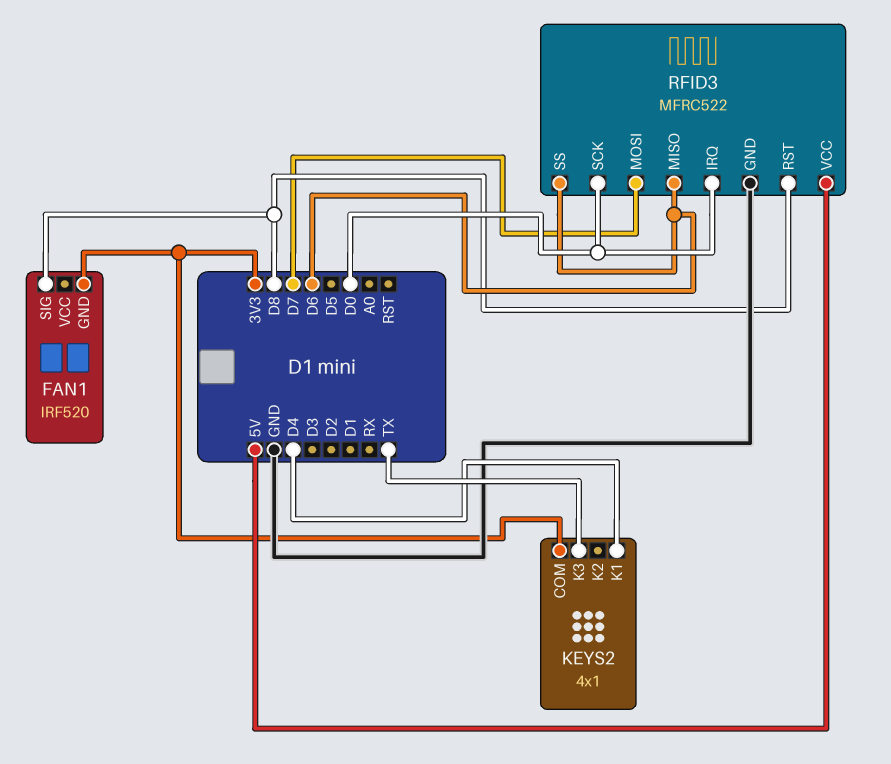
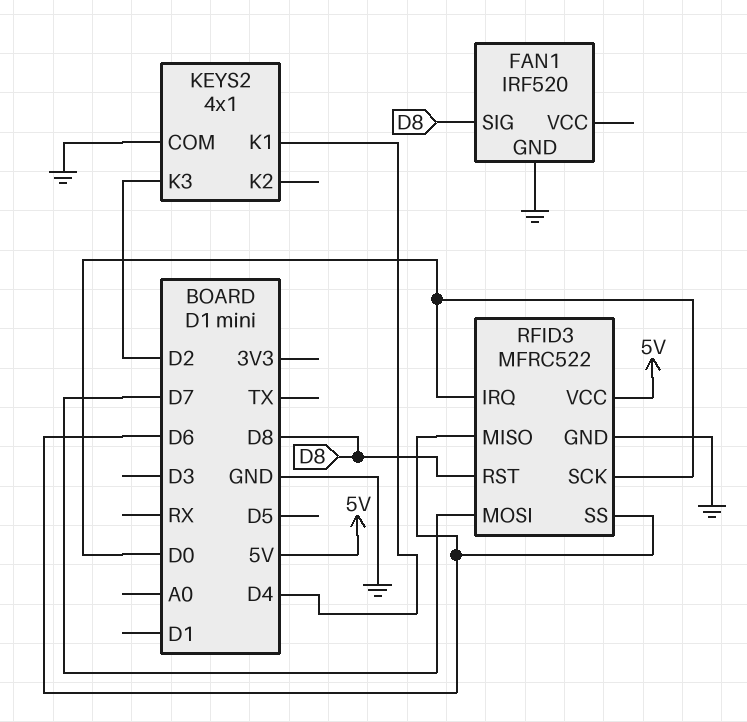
FAN1 pin GND: 3V3 -> GND
KEYS2 pin COM: 3V3 -> GND
KEYS2 pin K3: TX -> D2

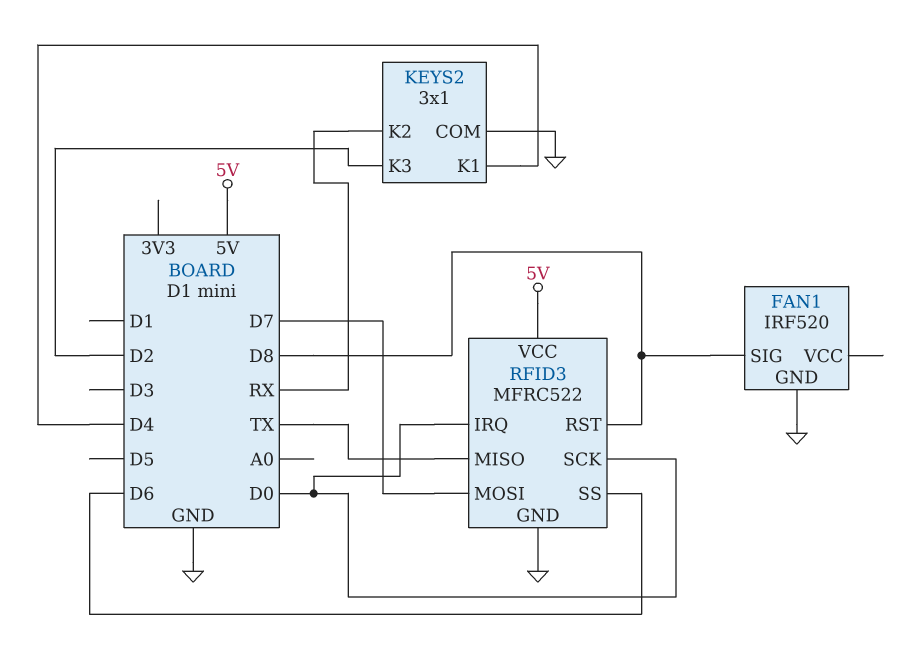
KEYS2: 4x1 -> 3x1
KEYS2 pin K2: none -> RX
RFID3 pin MISO: D6 -> TX

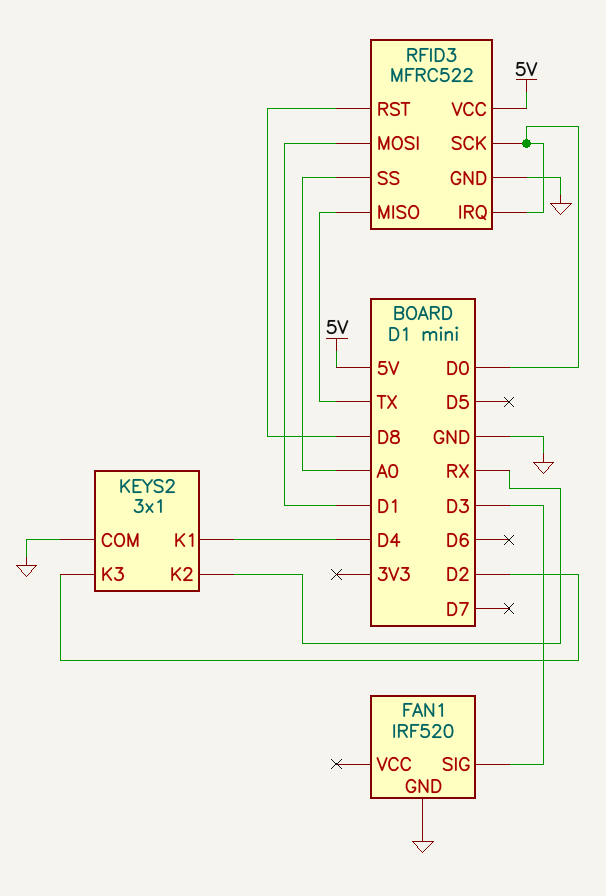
FAN1 pin SIG: D8 -> D3
RFID3 pin MOSI: D7 -> D1
RFID3 pin SS: D6 -> A0

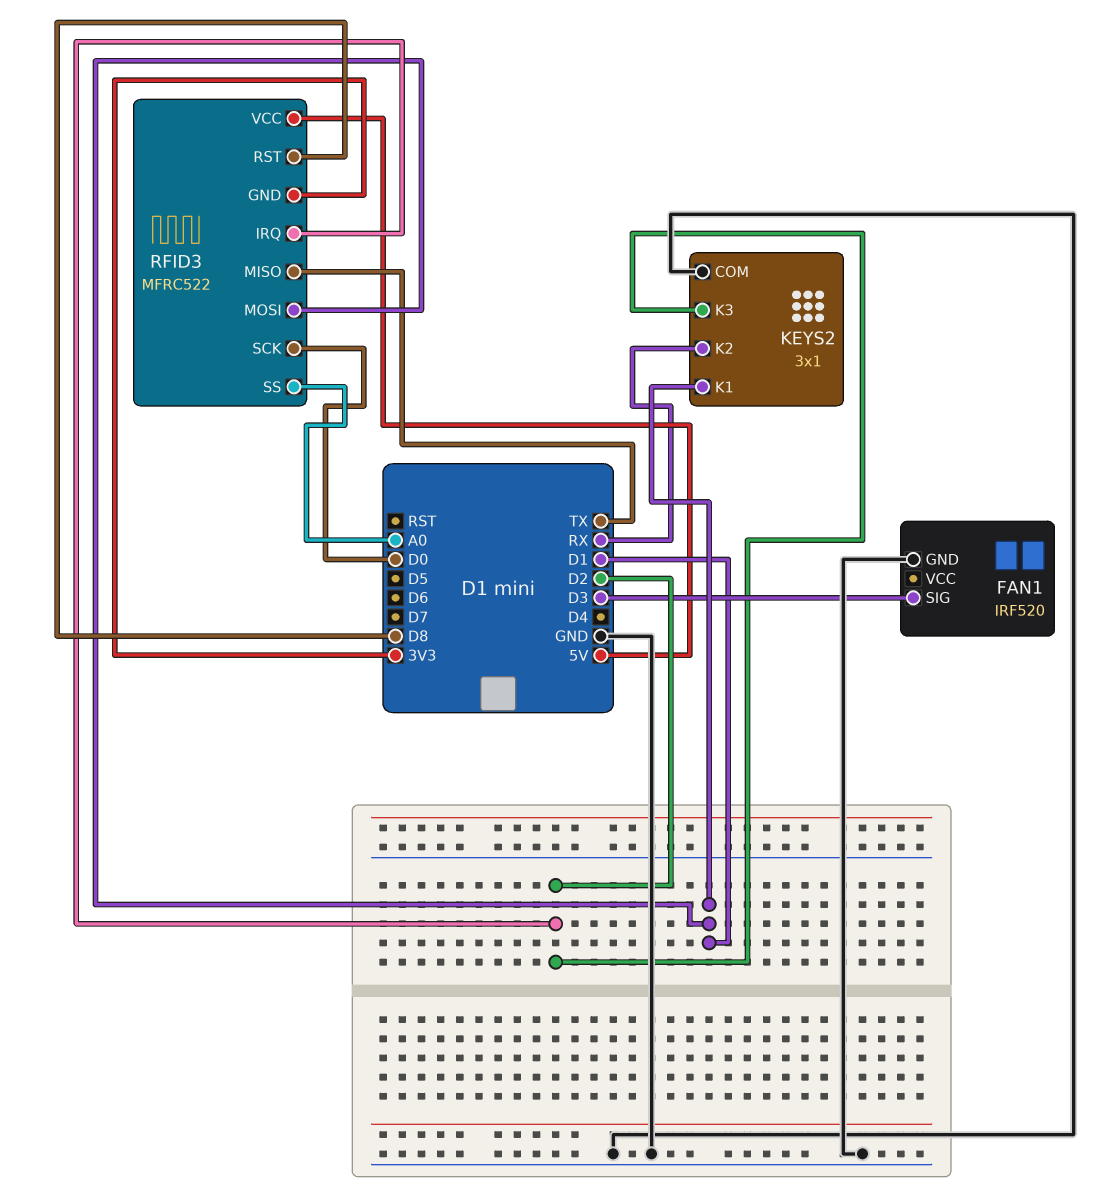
KEYS2 pin K1: D4 -> D1
RFID3 pin GND: GND -> 3V3
RFID3 pin IRQ: D0 -> D2

